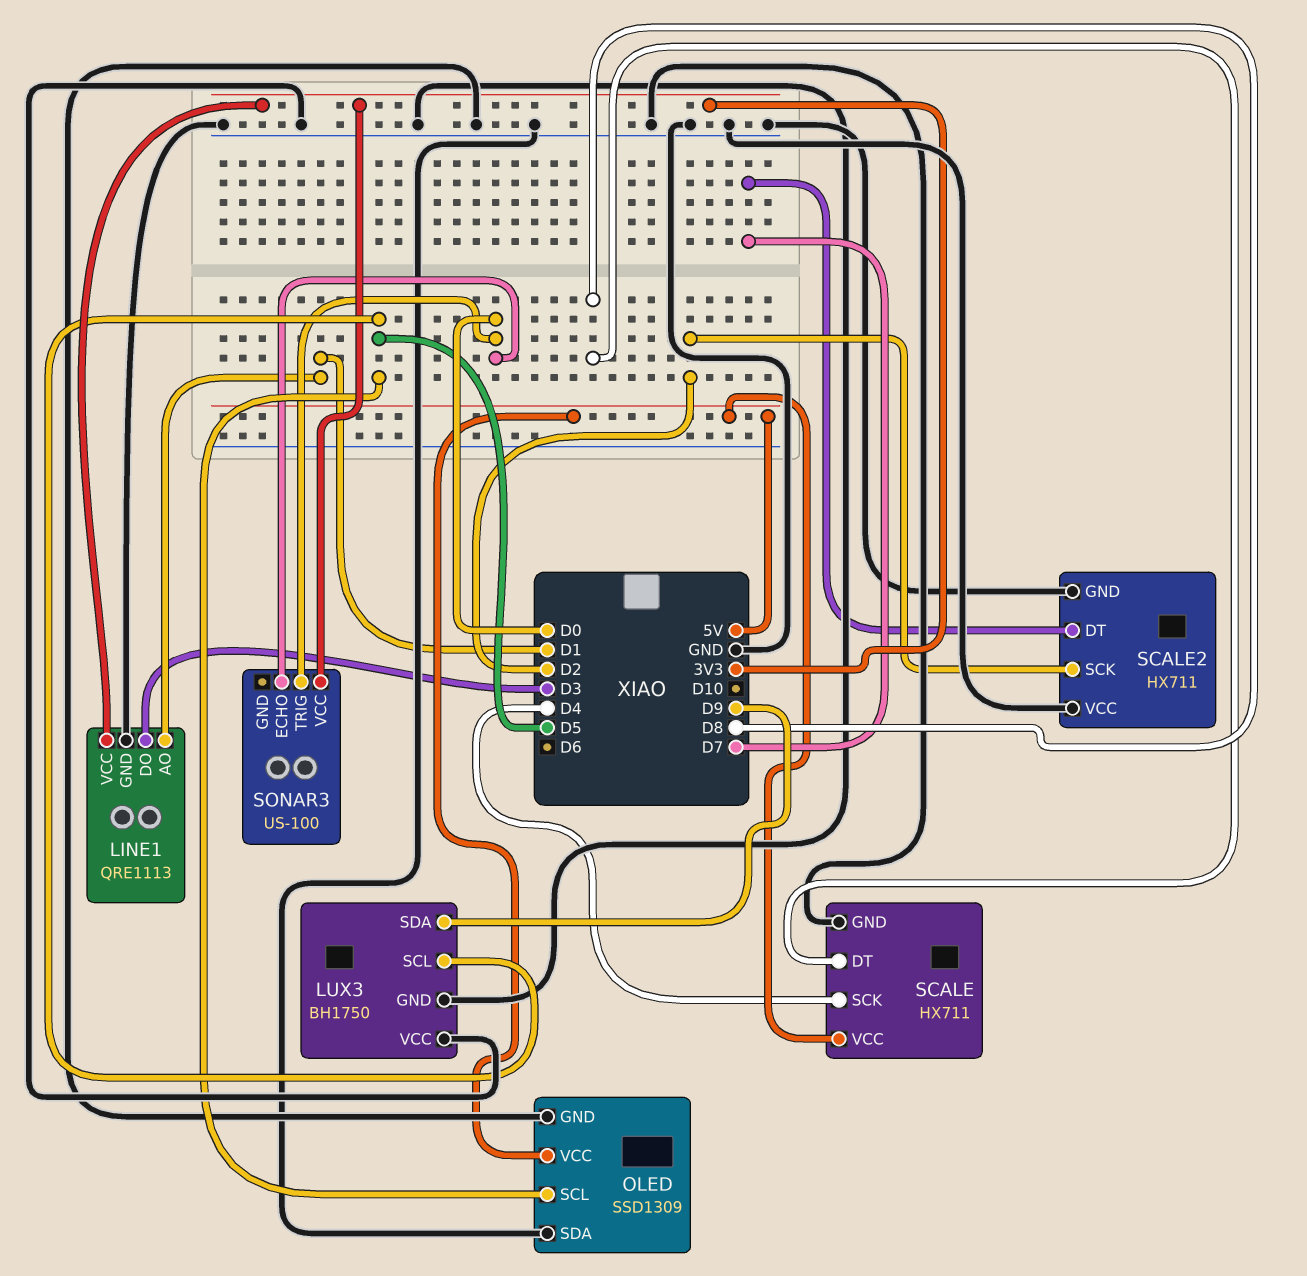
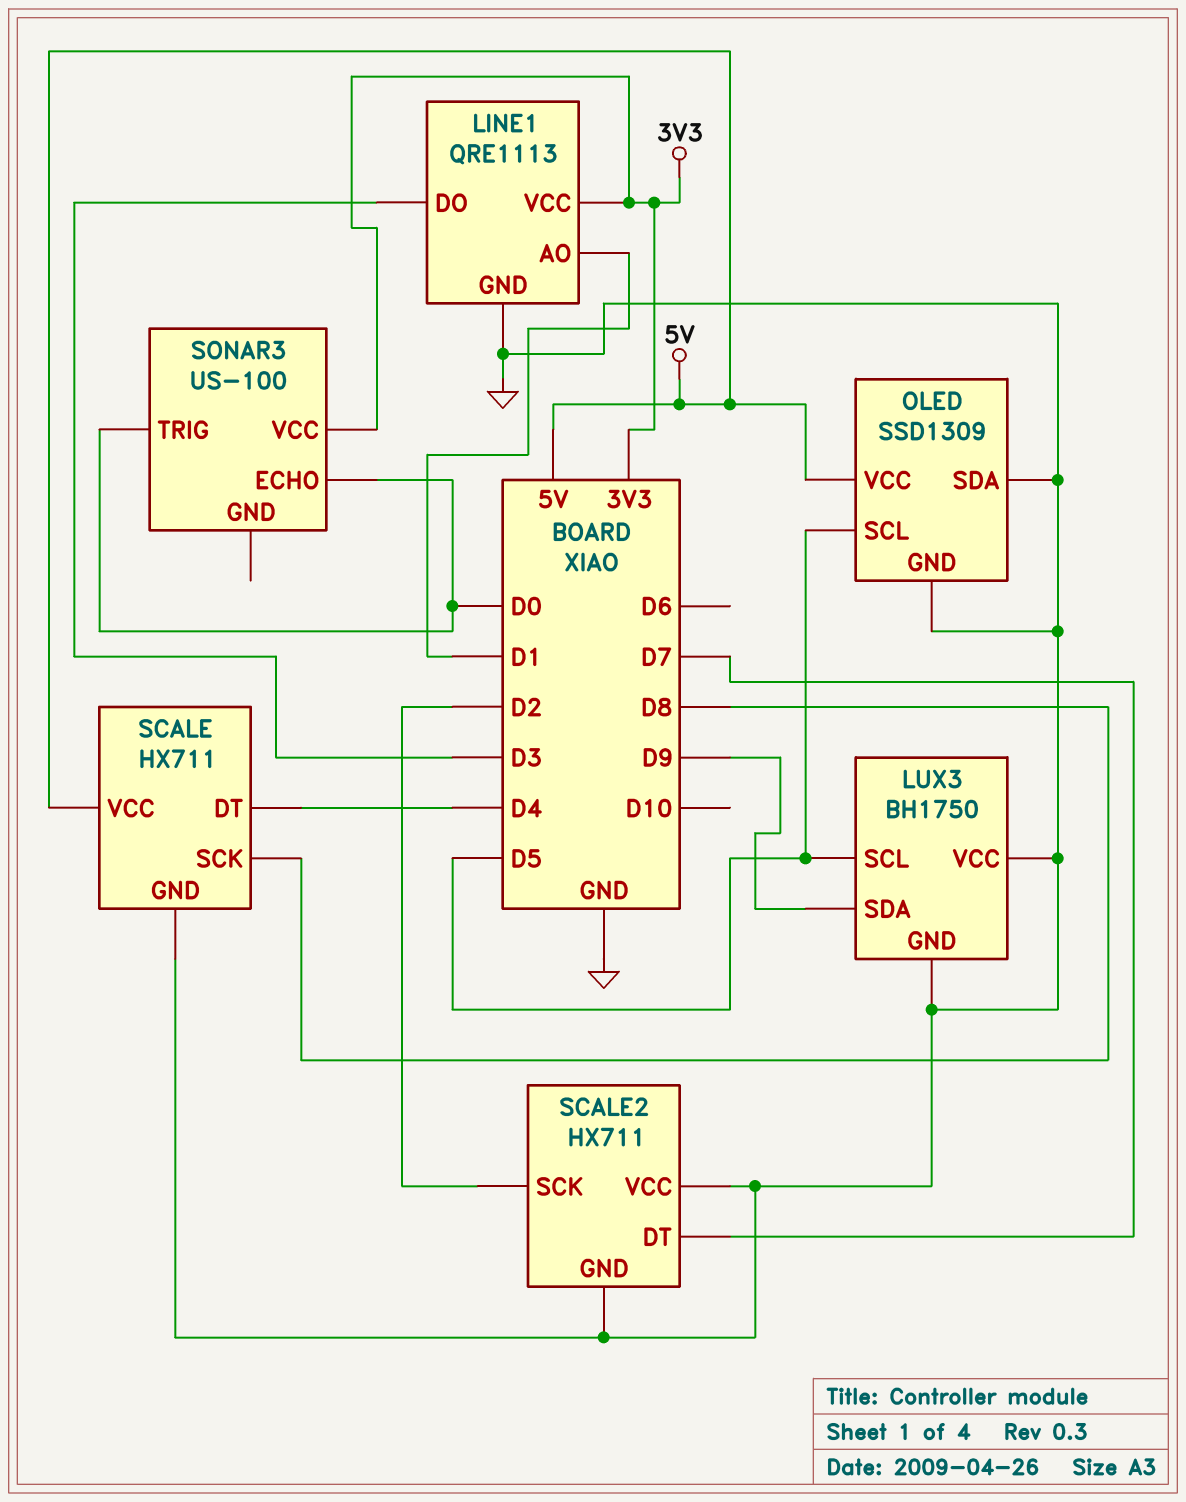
SCALE pin DT: D8 -> D4
SCALE pin SCK: D4 -> D8

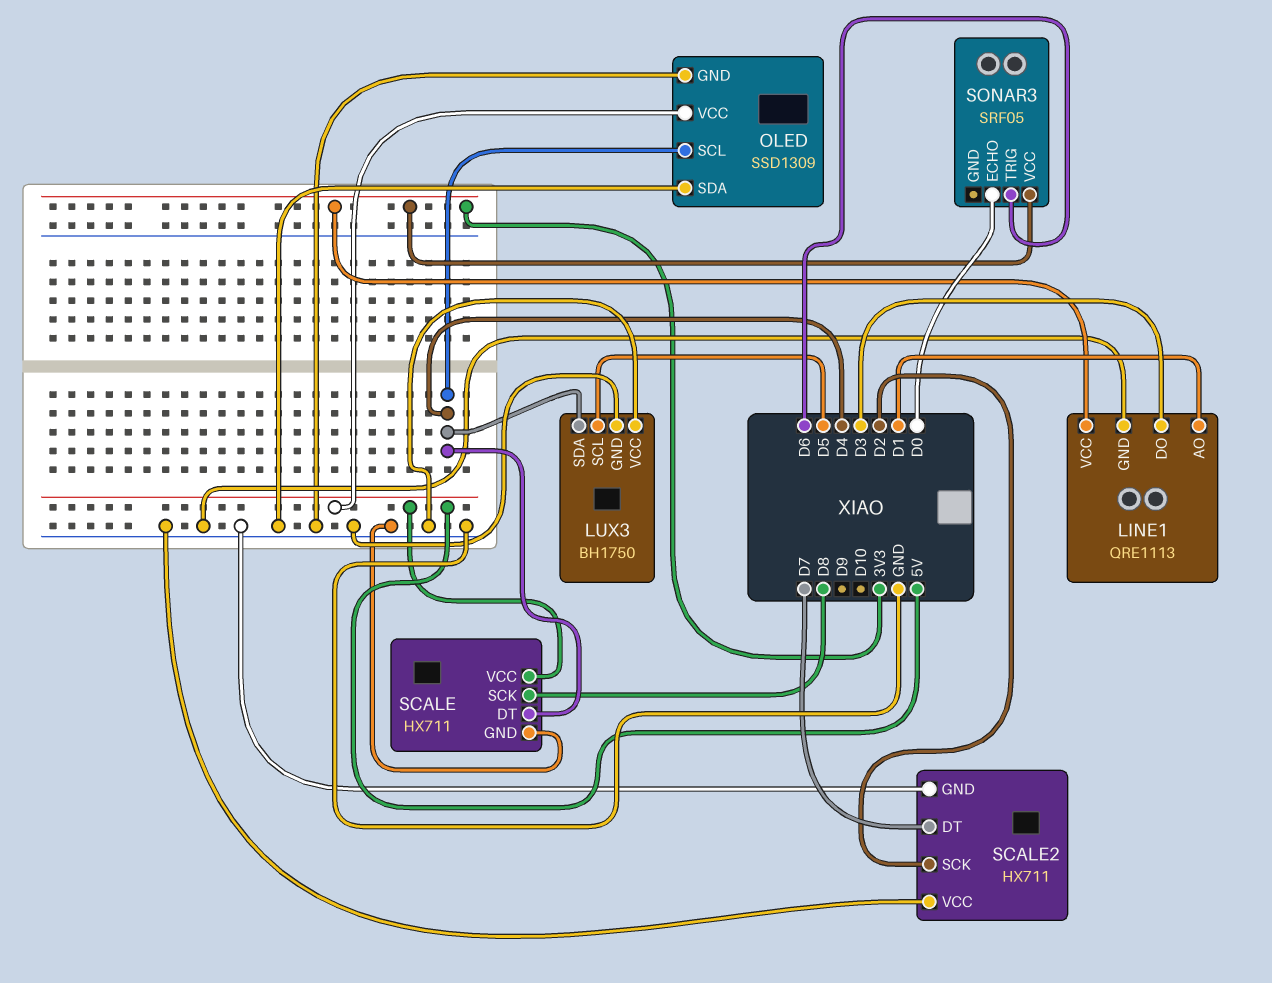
LUX3 pin SDA: D9 -> D4
OLED pin SCL: D5 -> D4
SONAR3: US-100 -> SRF05
SONAR3 pin TRIG: D0 -> D6

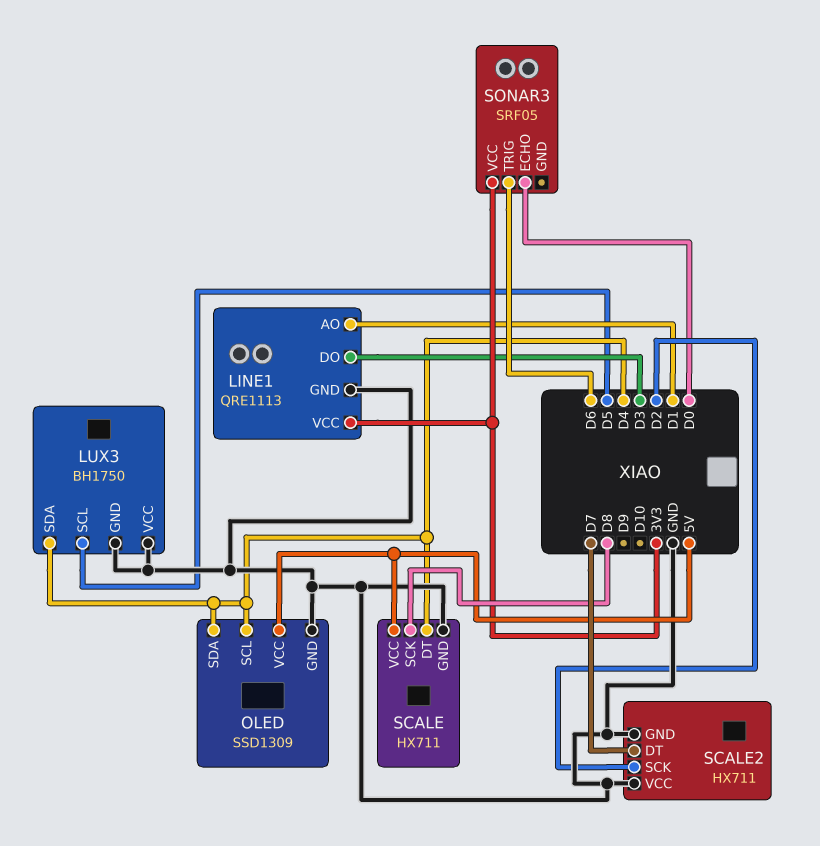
OLED pin SDA: GND -> D4

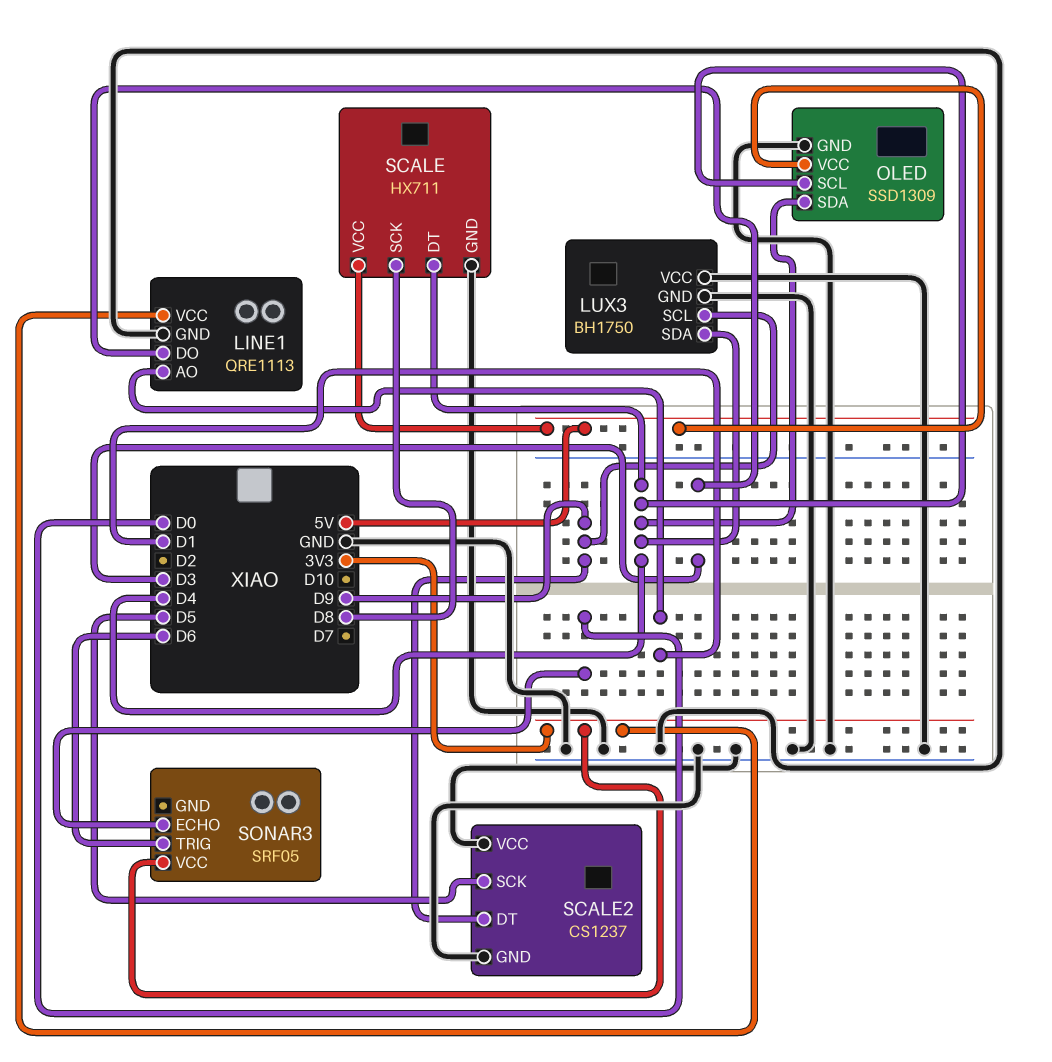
LUX3 pin SCL: D5 -> D9
SCALE2: HX711 -> CS1237
SCALE2 pin DT: D7 -> D9
SCALE2 pin SCK: D2 -> D5

